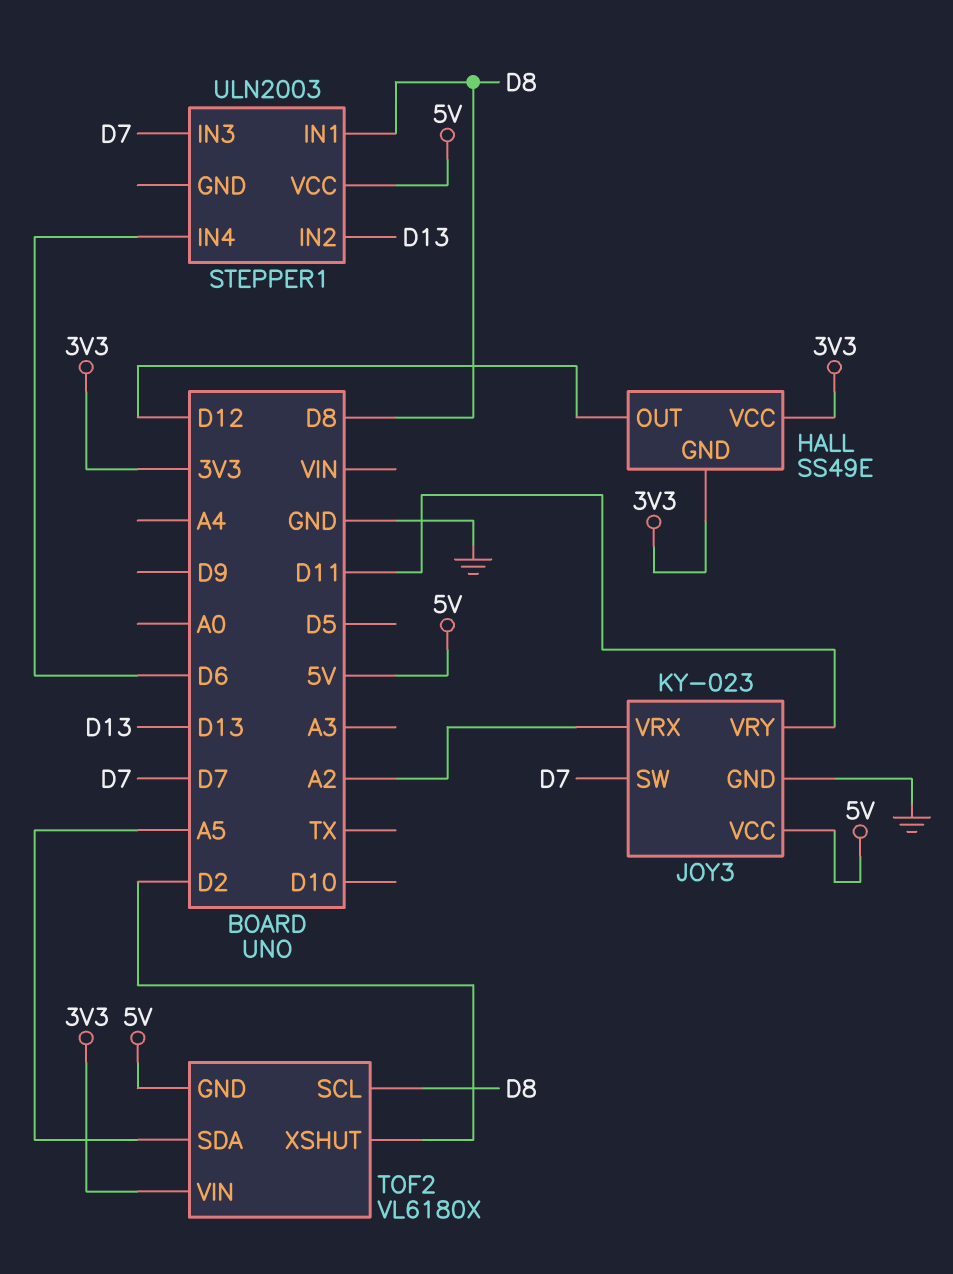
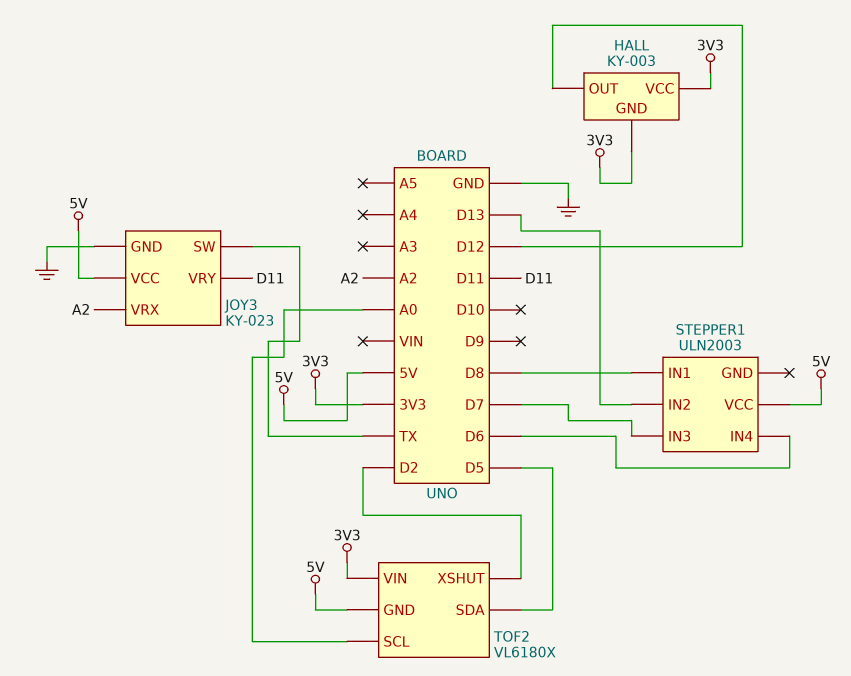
HALL: SS49E -> KY-003
JOY3 pin SW: D7 -> TX
TOF2 pin SCL: D8 -> A0
TOF2 pin SDA: A5 -> D5

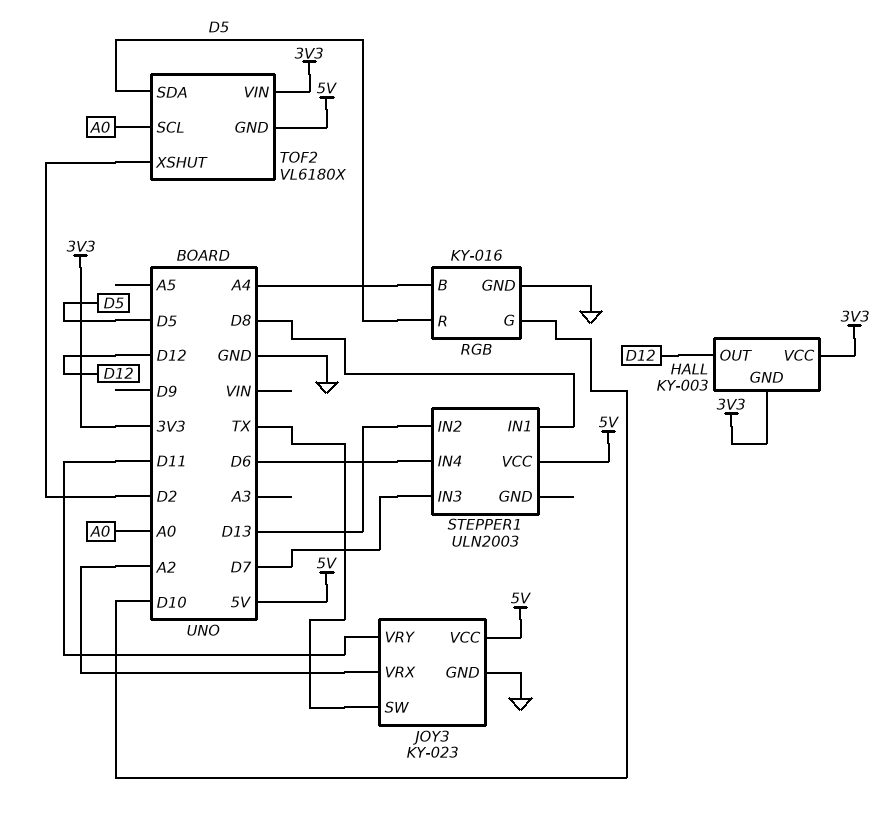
RGB: none -> KY-016
RGB pin B: none -> A4
RGB pin G: none -> D10
RGB pin GND: none -> GND
RGB pin R: none -> D5

